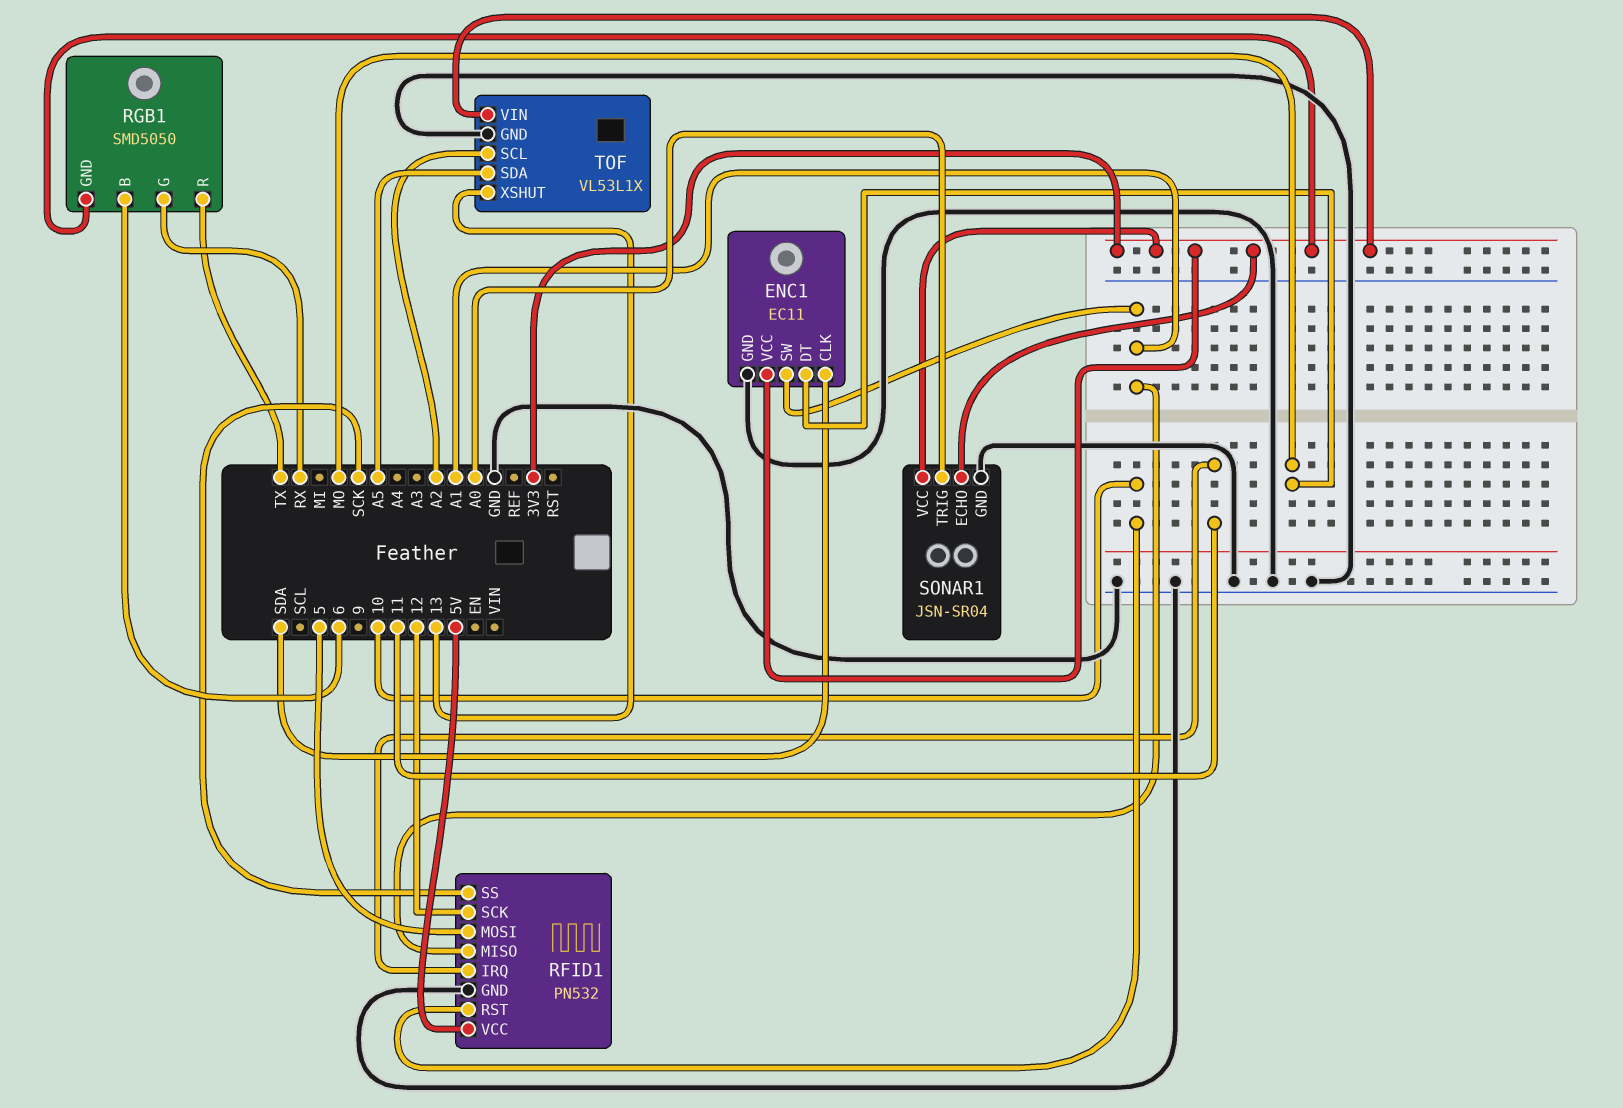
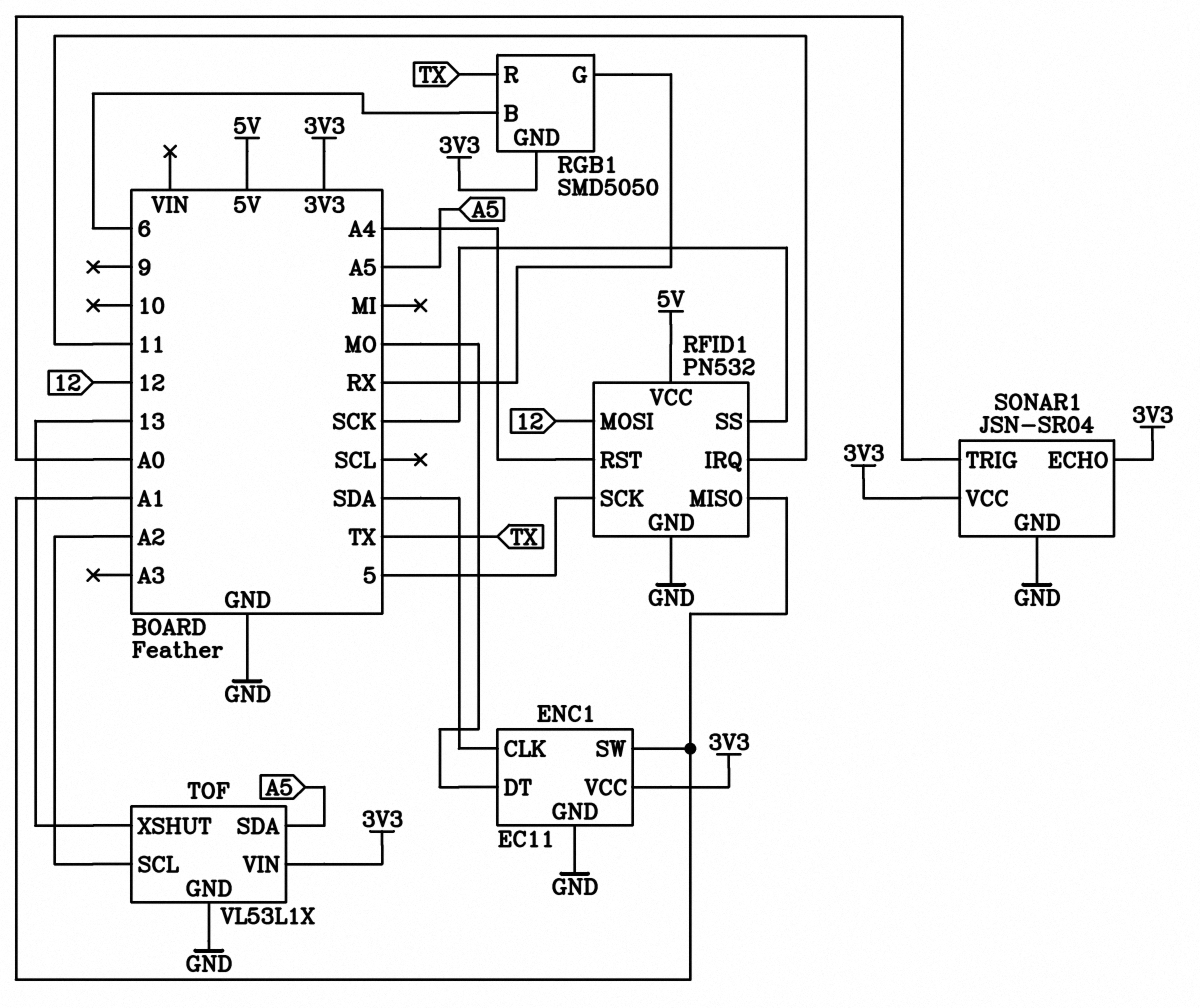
RFID1 pin MOSI: 5 -> 12
RFID1 pin RST: 10 -> A4
RFID1 pin SCK: 12 -> 5

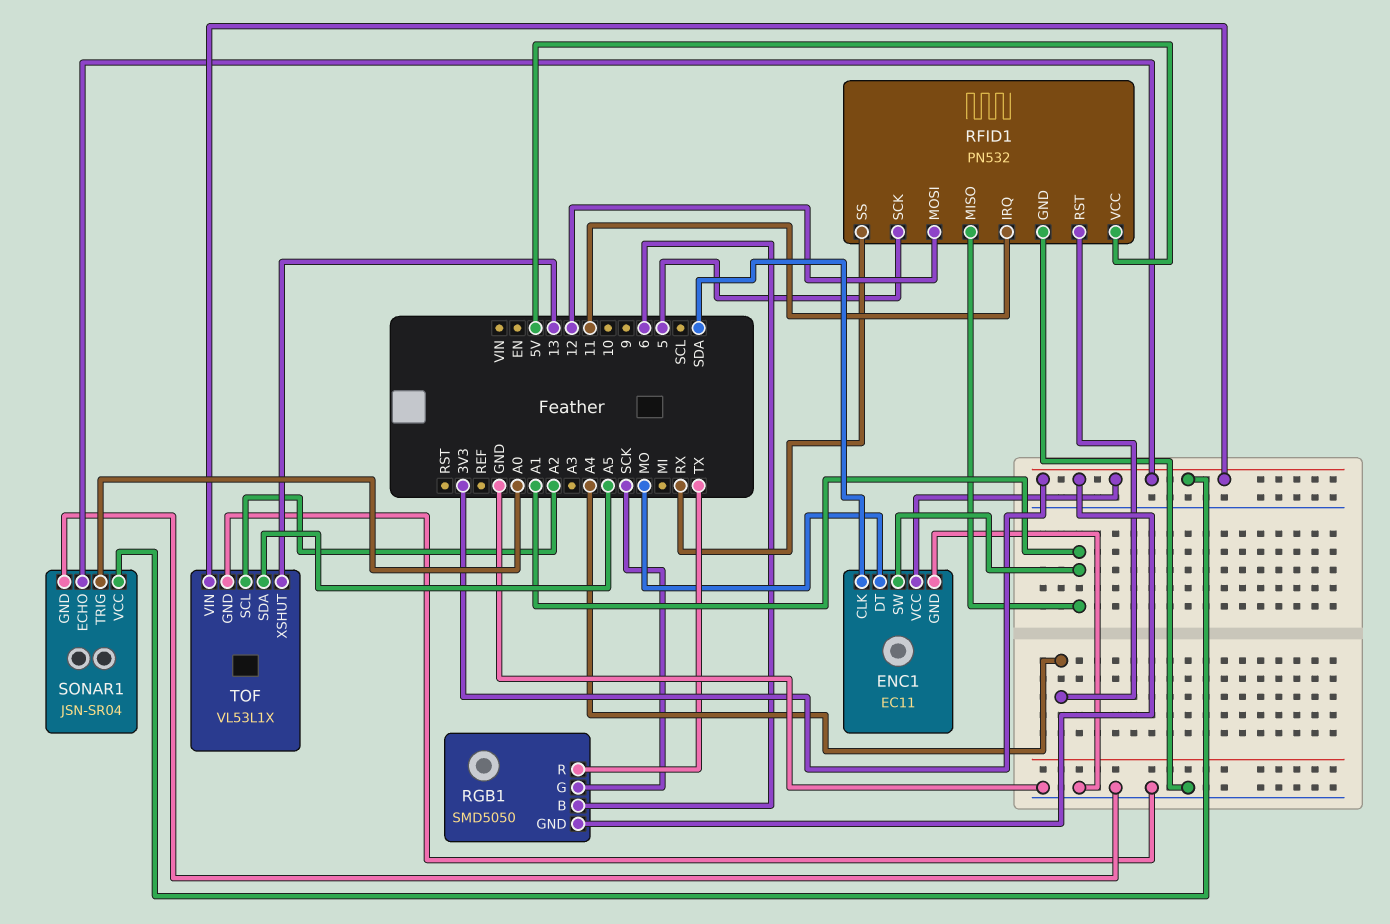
RFID1 pin SS: SCK -> RX
RGB1 pin G: RX -> SCK

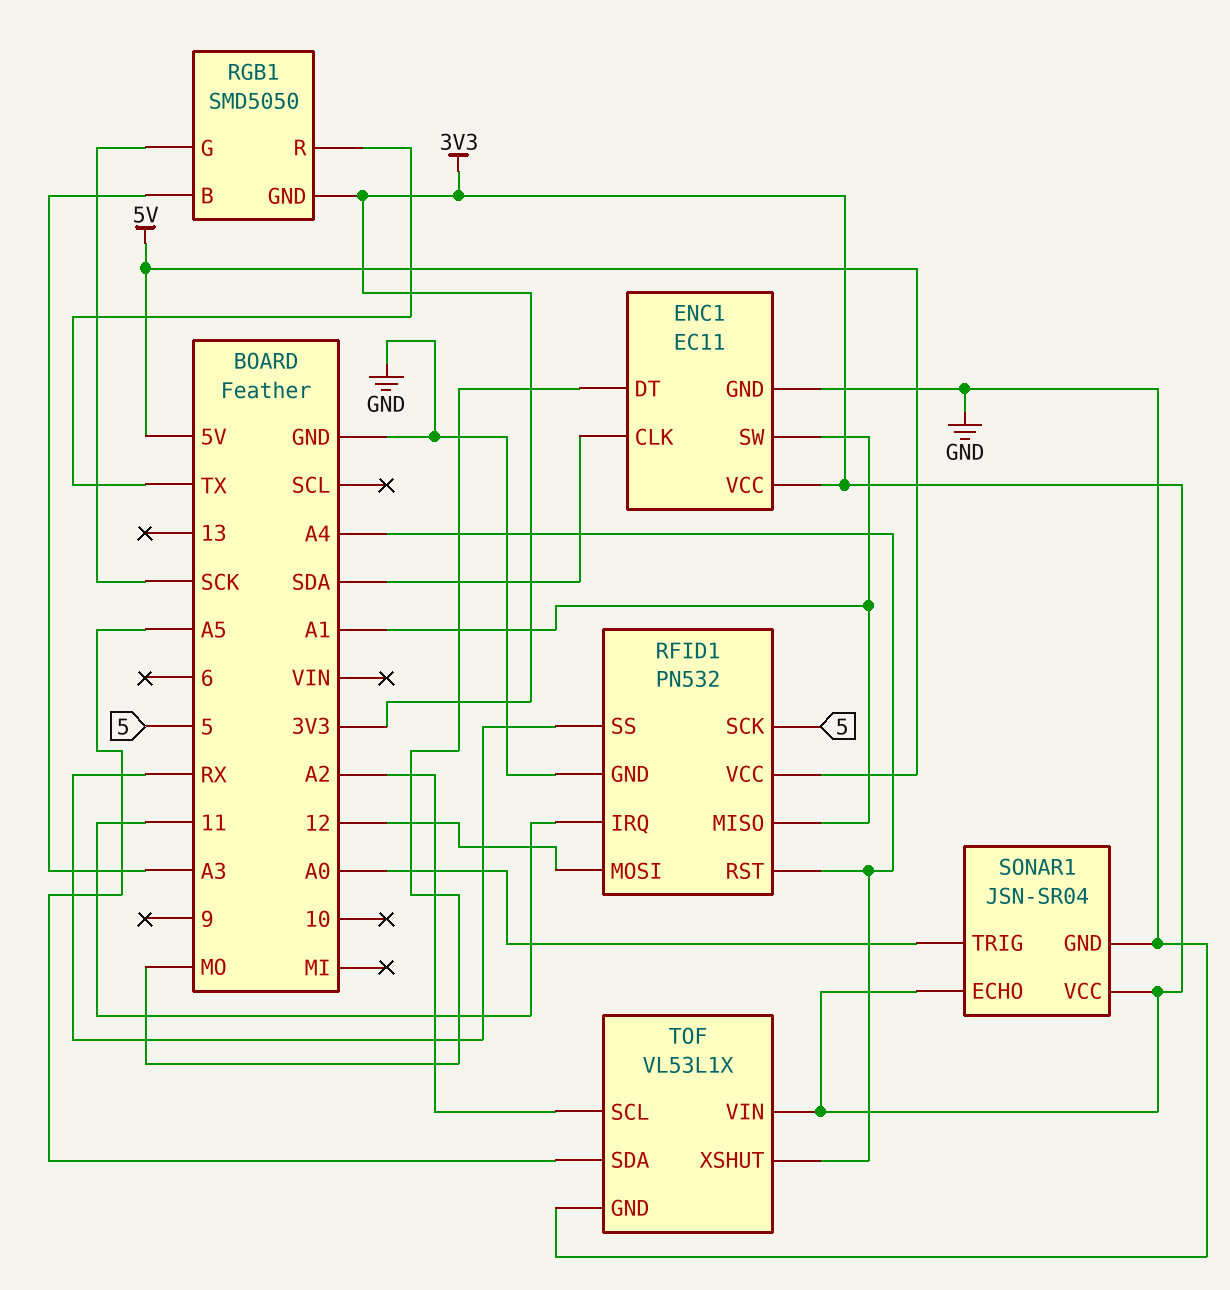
RGB1 pin B: 6 -> A3
TOF pin XSHUT: 13 -> A4

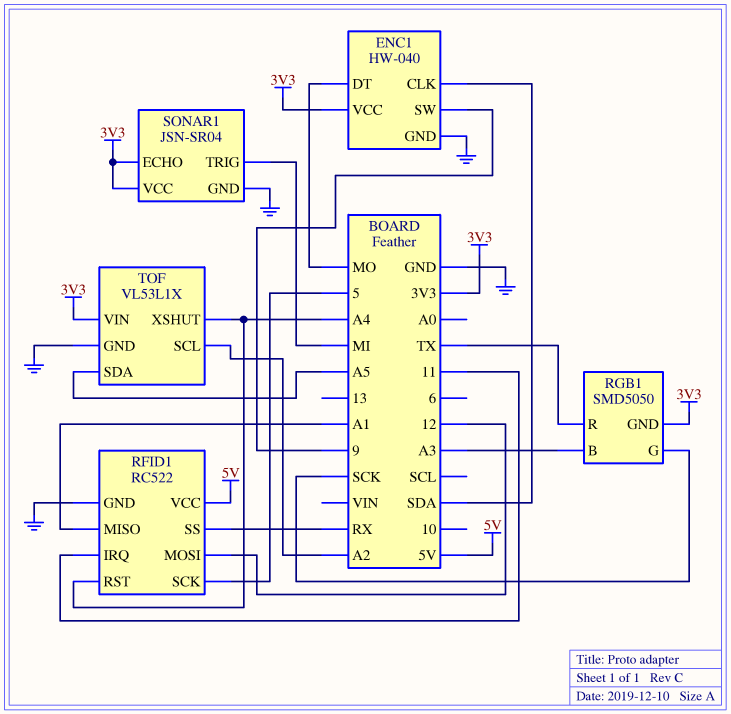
ENC1: EC11 -> HW-040
ENC1 pin SW: A1 -> 9
RFID1: PN532 -> RC522
SONAR1 pin TRIG: A0 -> MI

